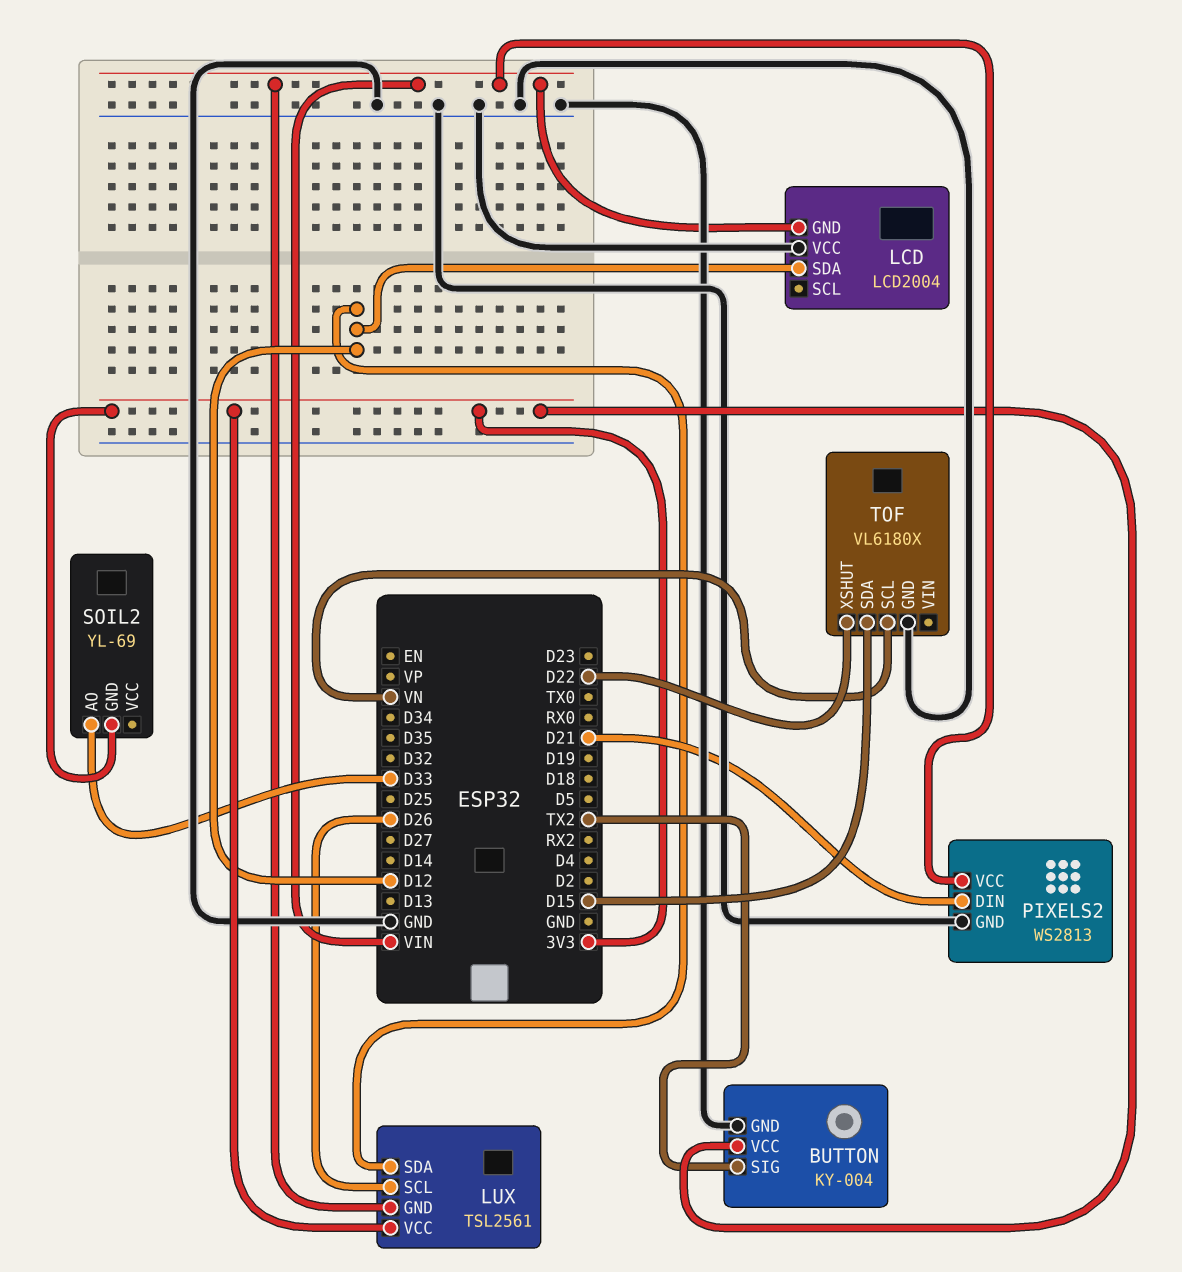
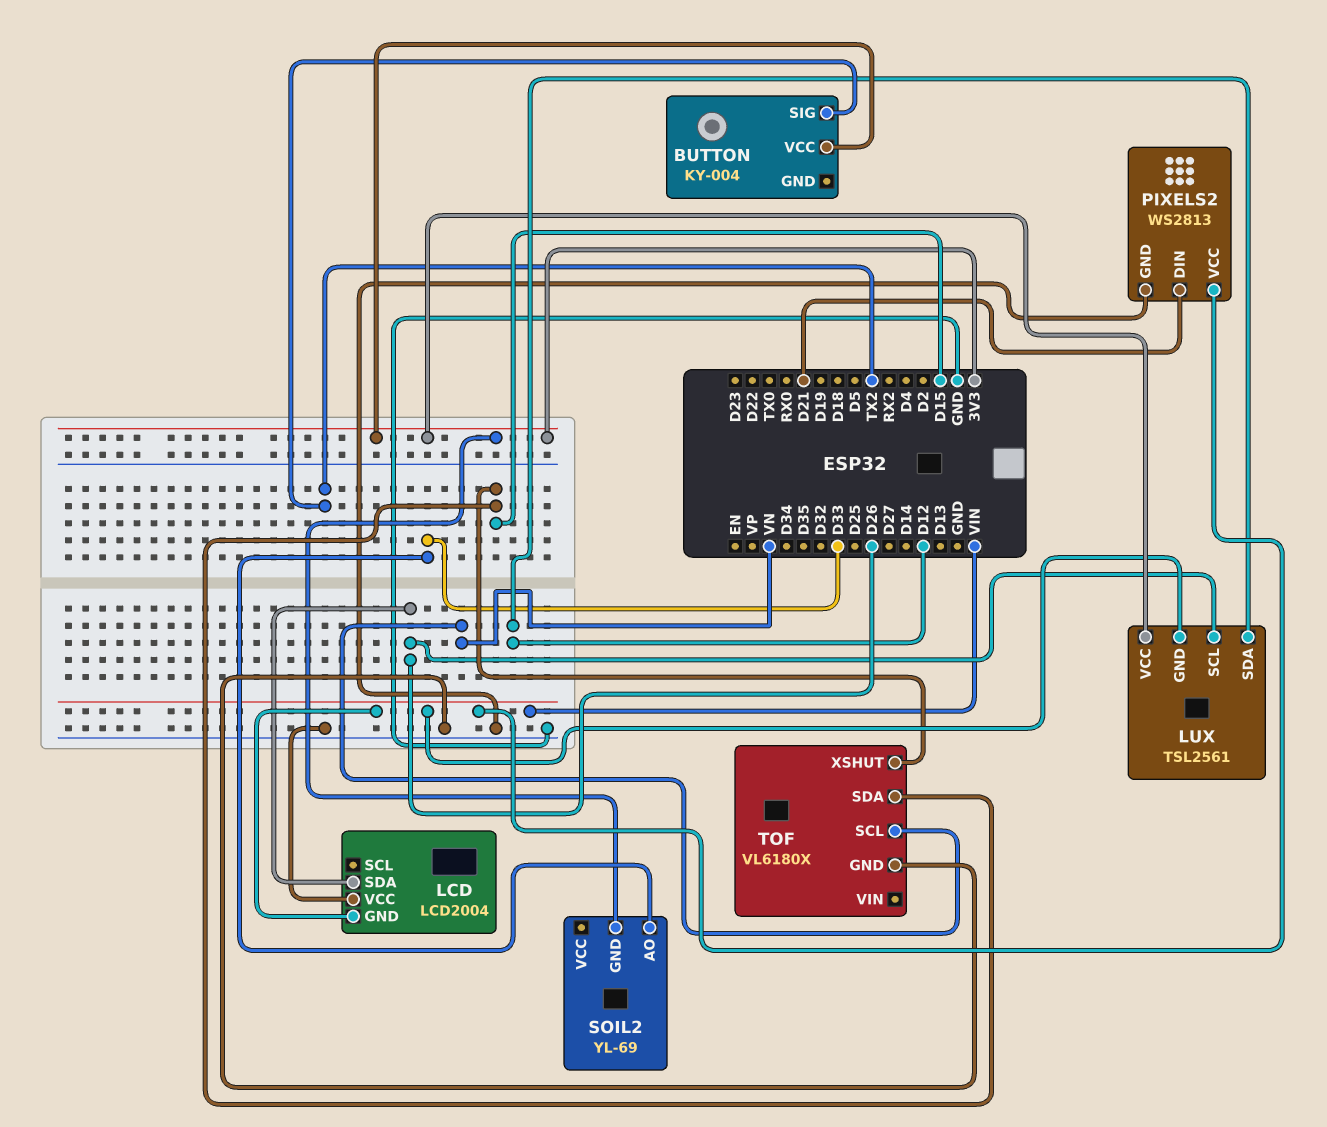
BUTTON pin GND: GND -> none
LCD pin SDA: D12 -> D26
TOF pin XSHUT: D22 -> D15

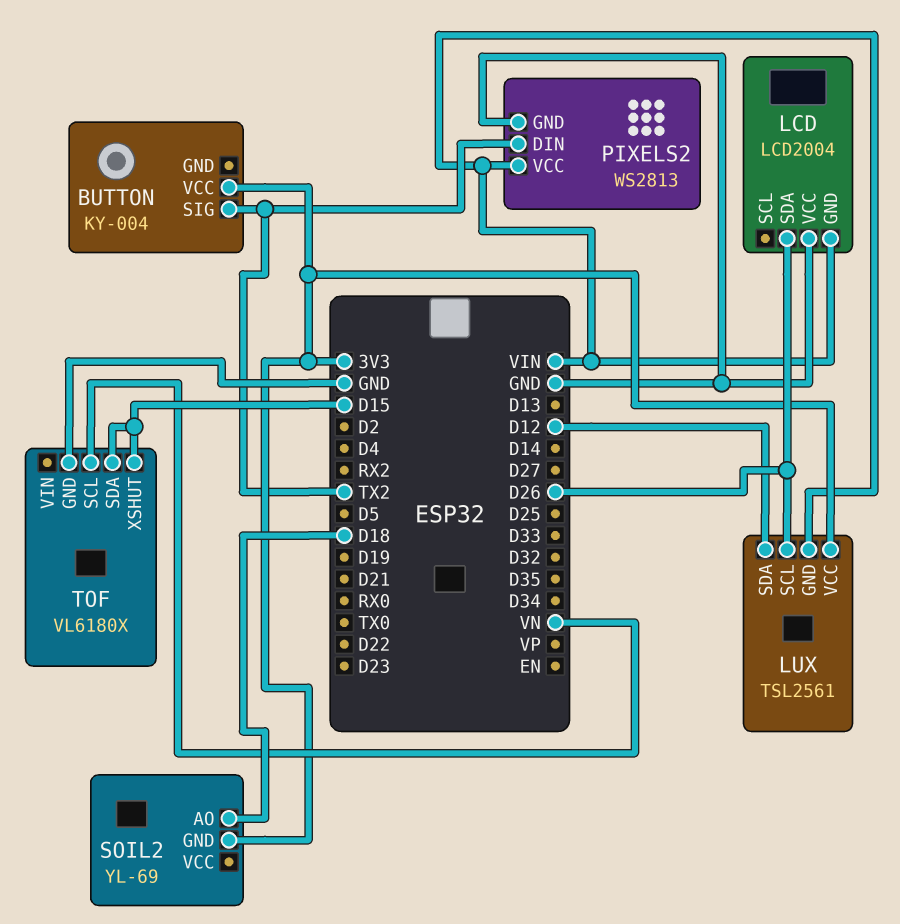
PIXELS2 pin DIN: D21 -> TX2
SOIL2 pin AO: D33 -> D18

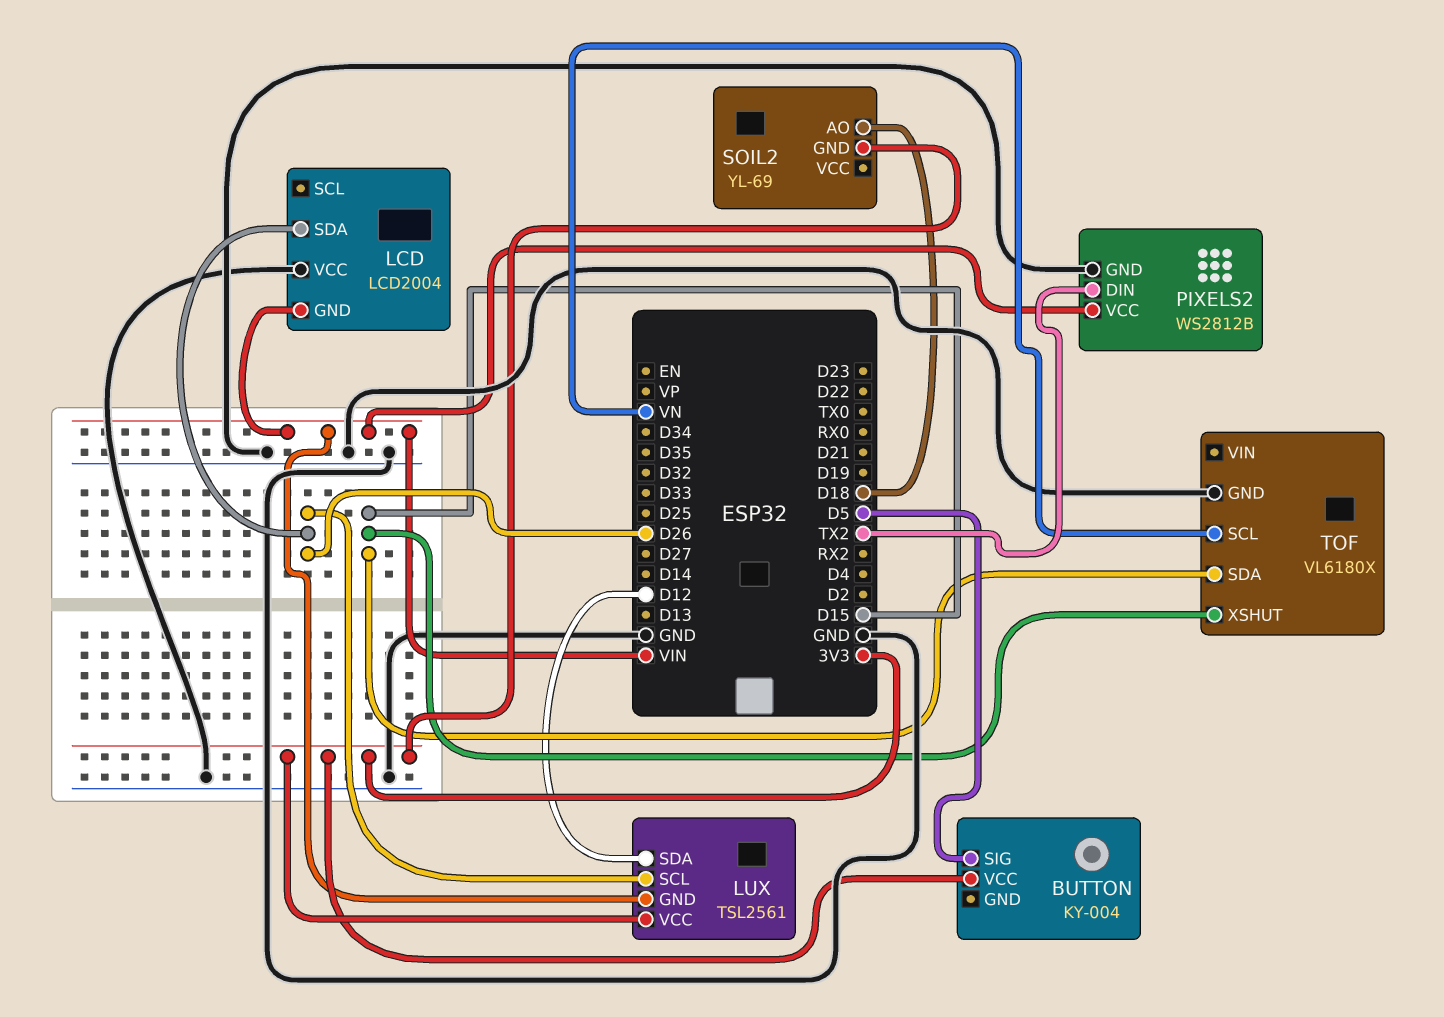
BUTTON pin SIG: TX2 -> D5
PIXELS2: WS2813 -> WS2812B

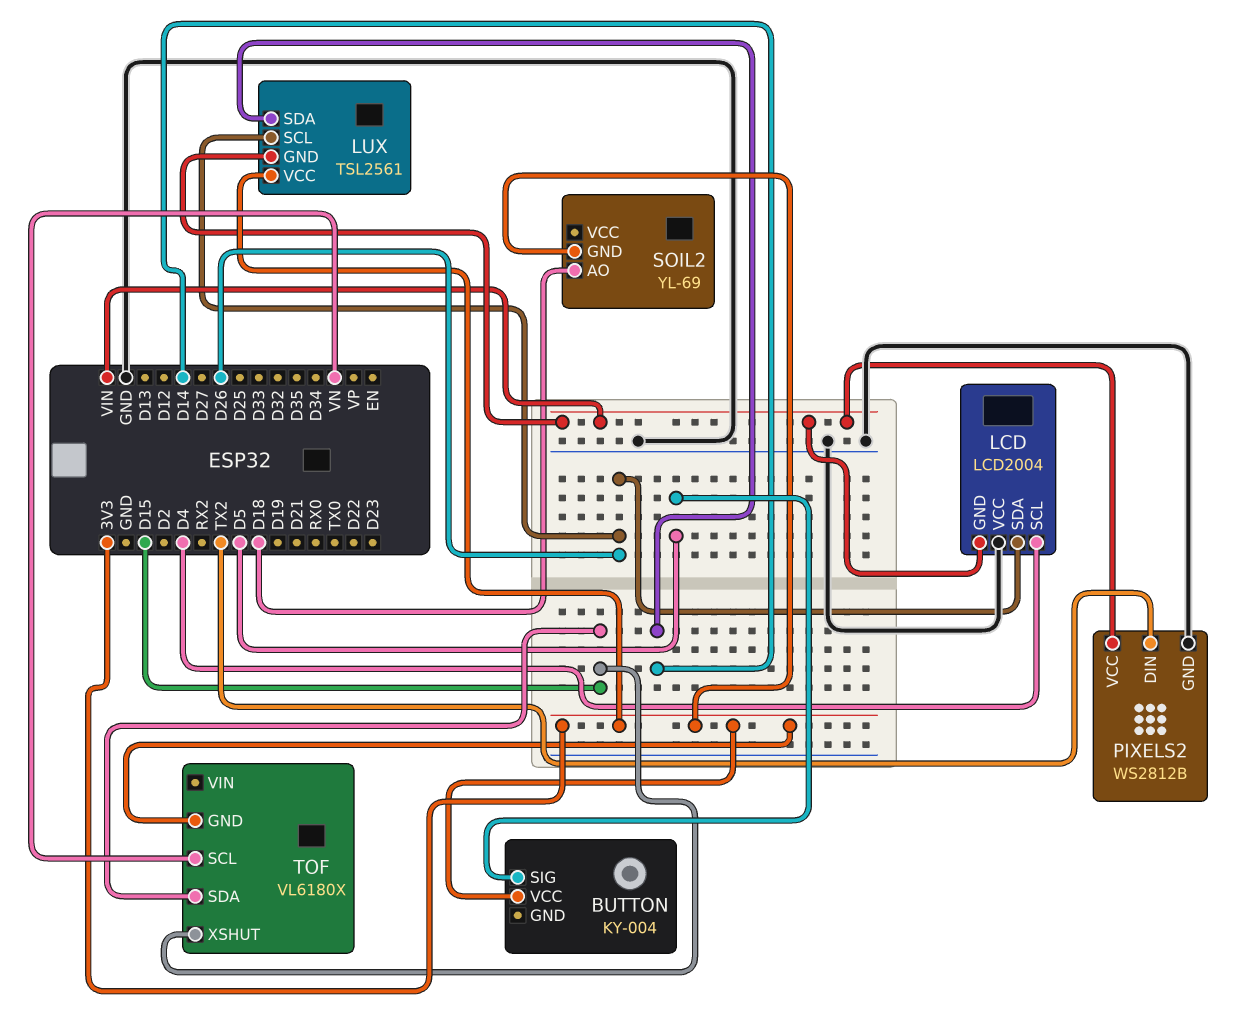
LCD pin SCL: none -> D4
LUX pin SDA: D12 -> D14
TOF pin GND: GND -> 3V3

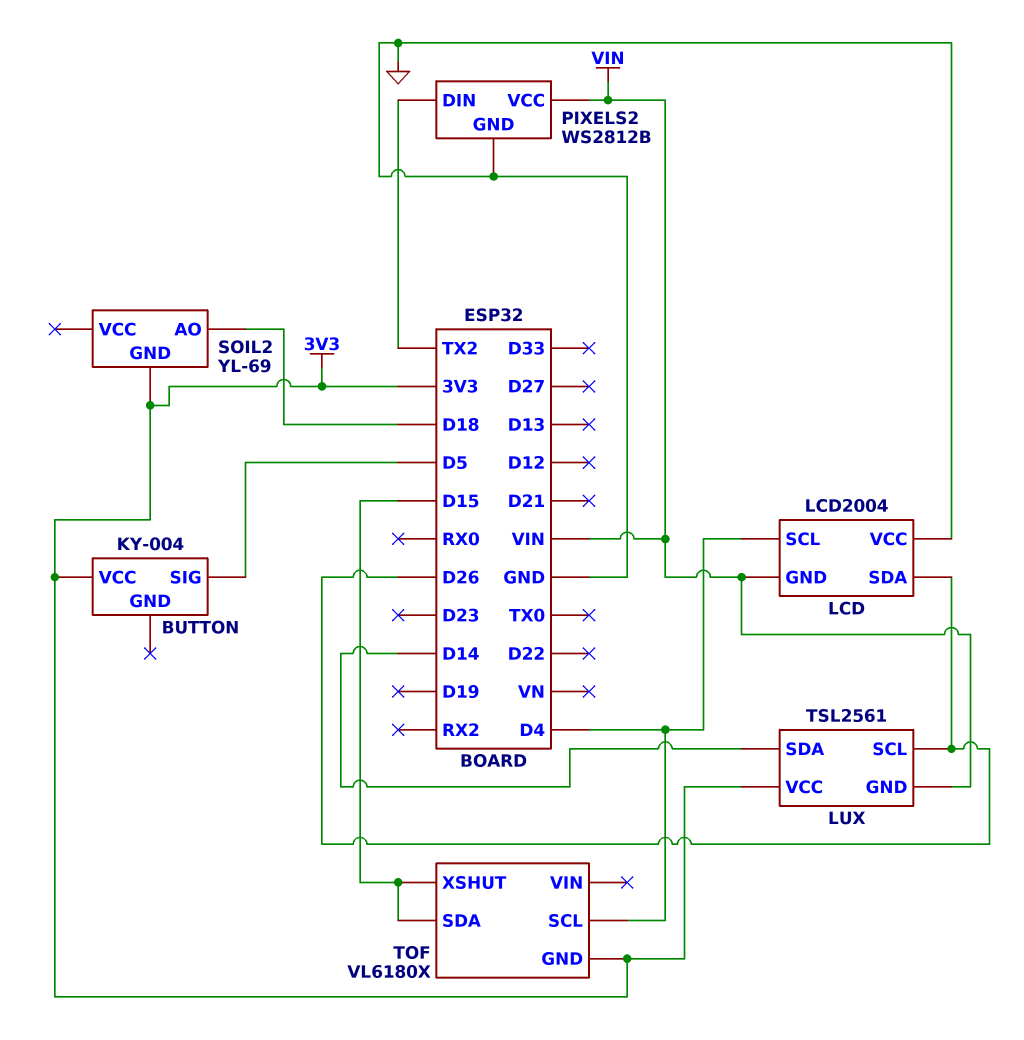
TOF pin SCL: VN -> D4

